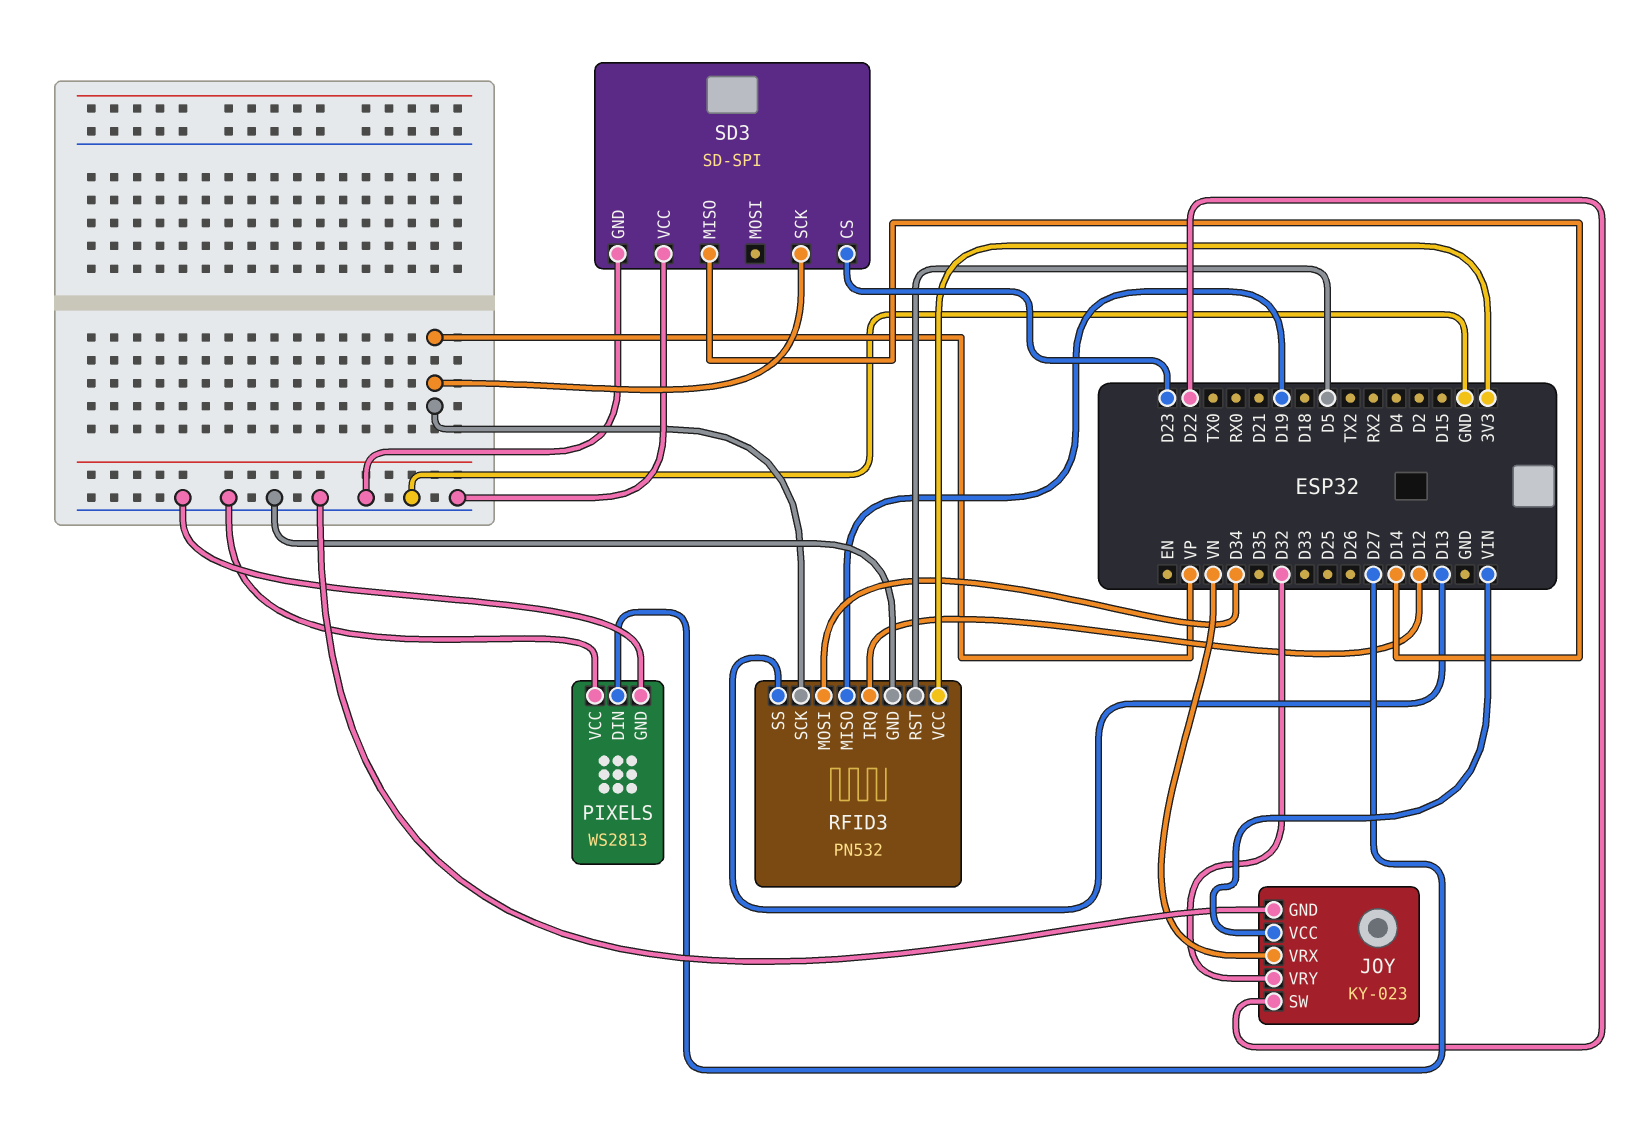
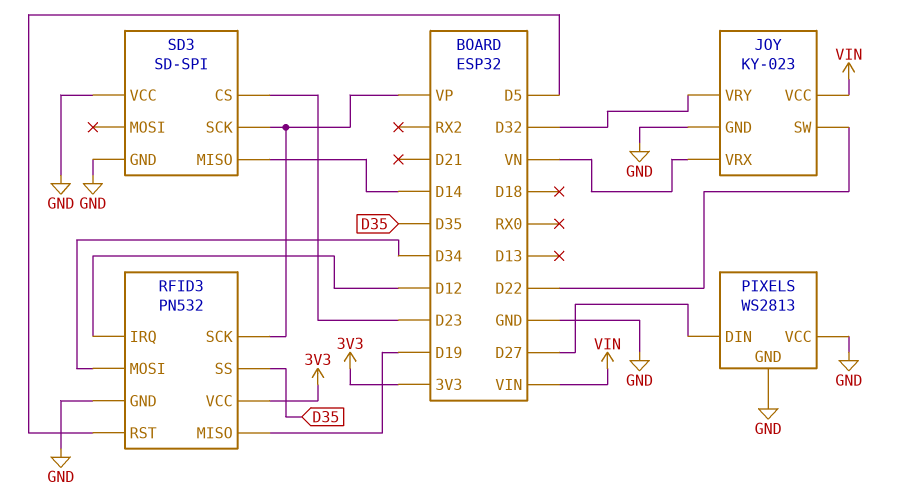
RFID3 pin SS: D13 -> D35

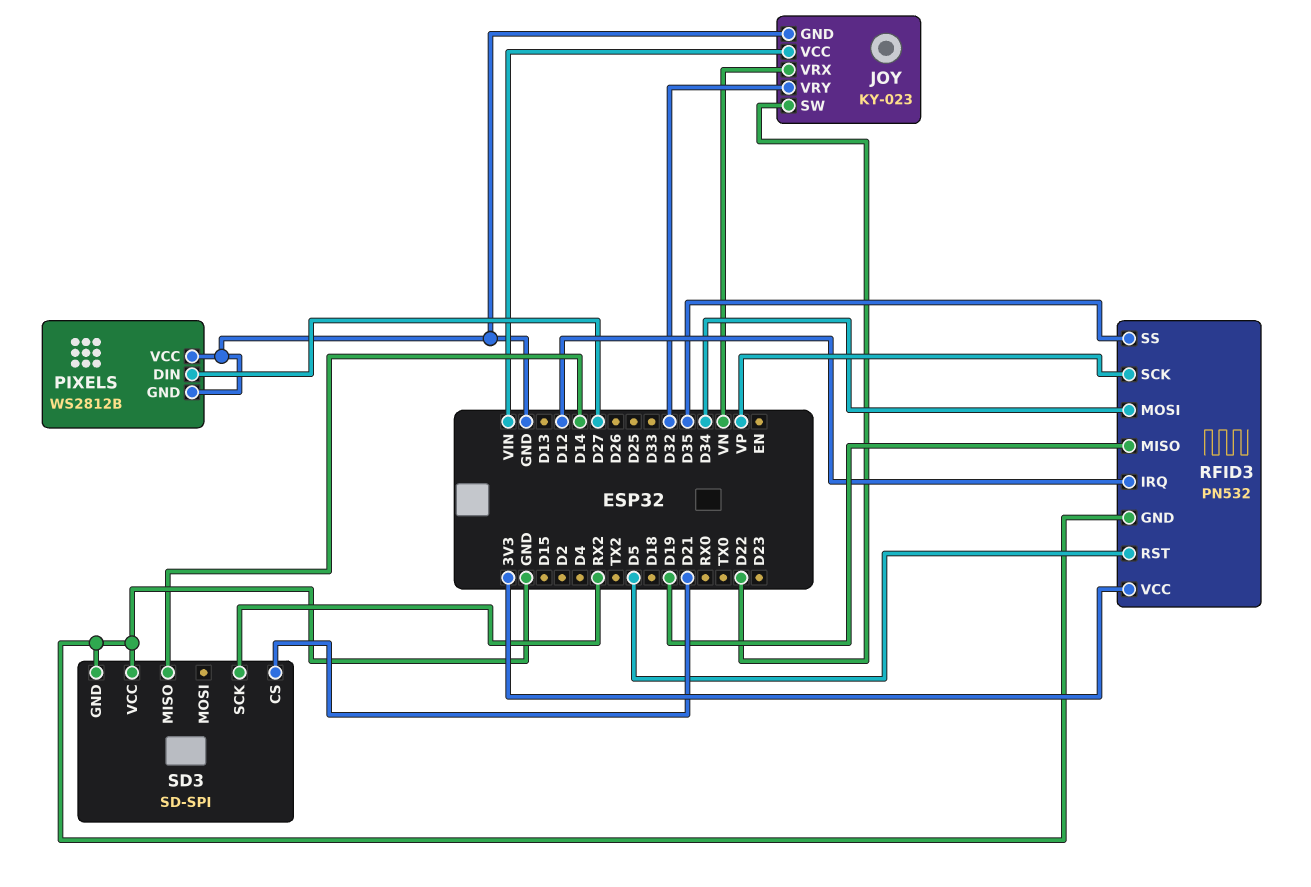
PIXELS: WS2813 -> WS2812B
SD3 pin CS: D23 -> D21
SD3 pin SCK: VP -> RX2

